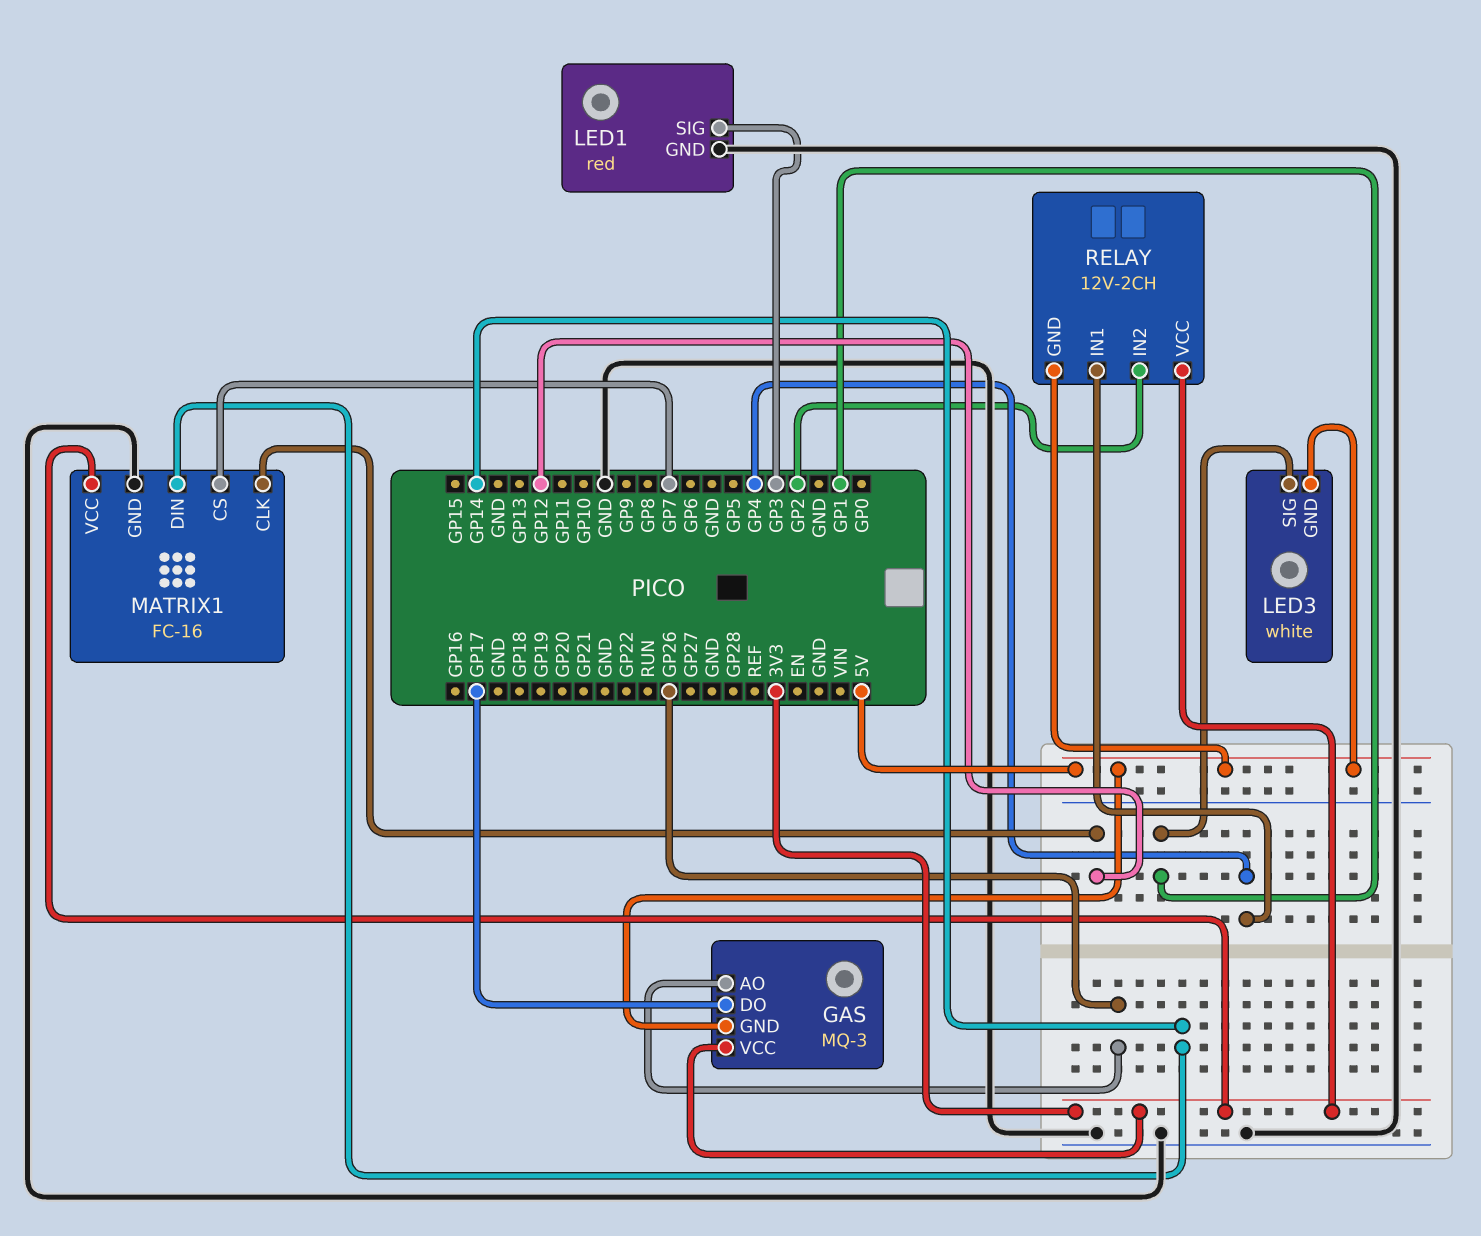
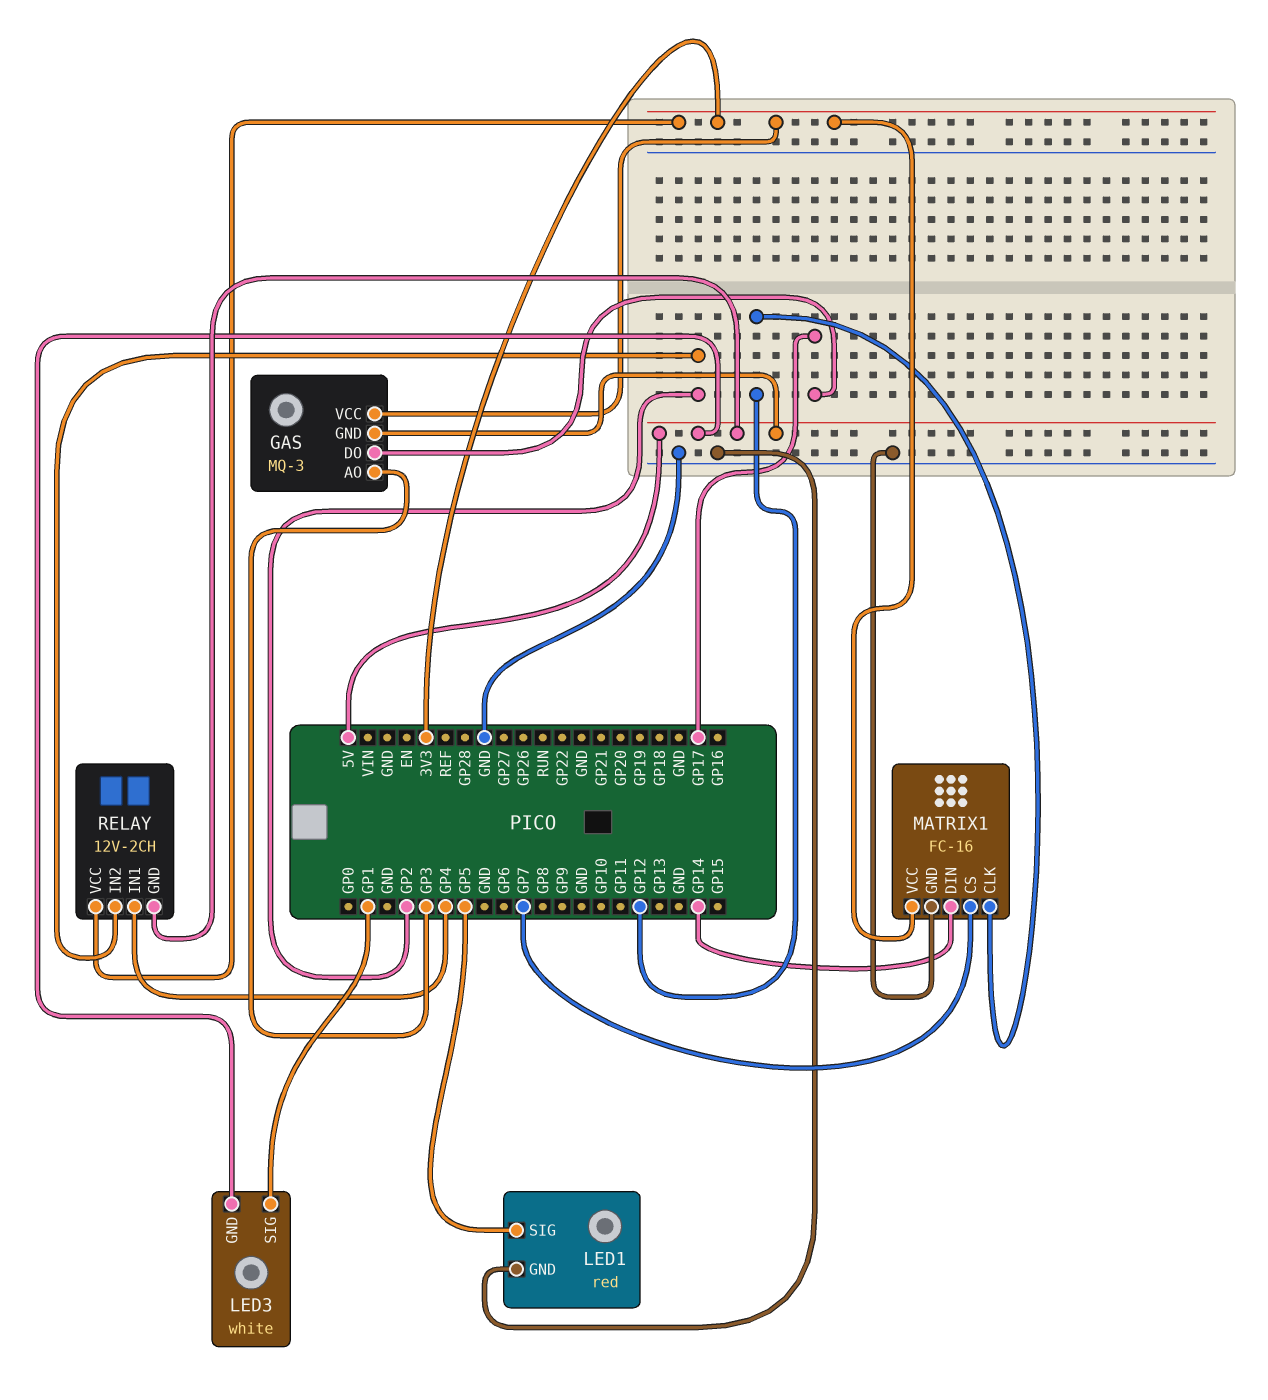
GAS pin AO: GP26 -> GP3
LED1 pin SIG: GP3 -> GP5

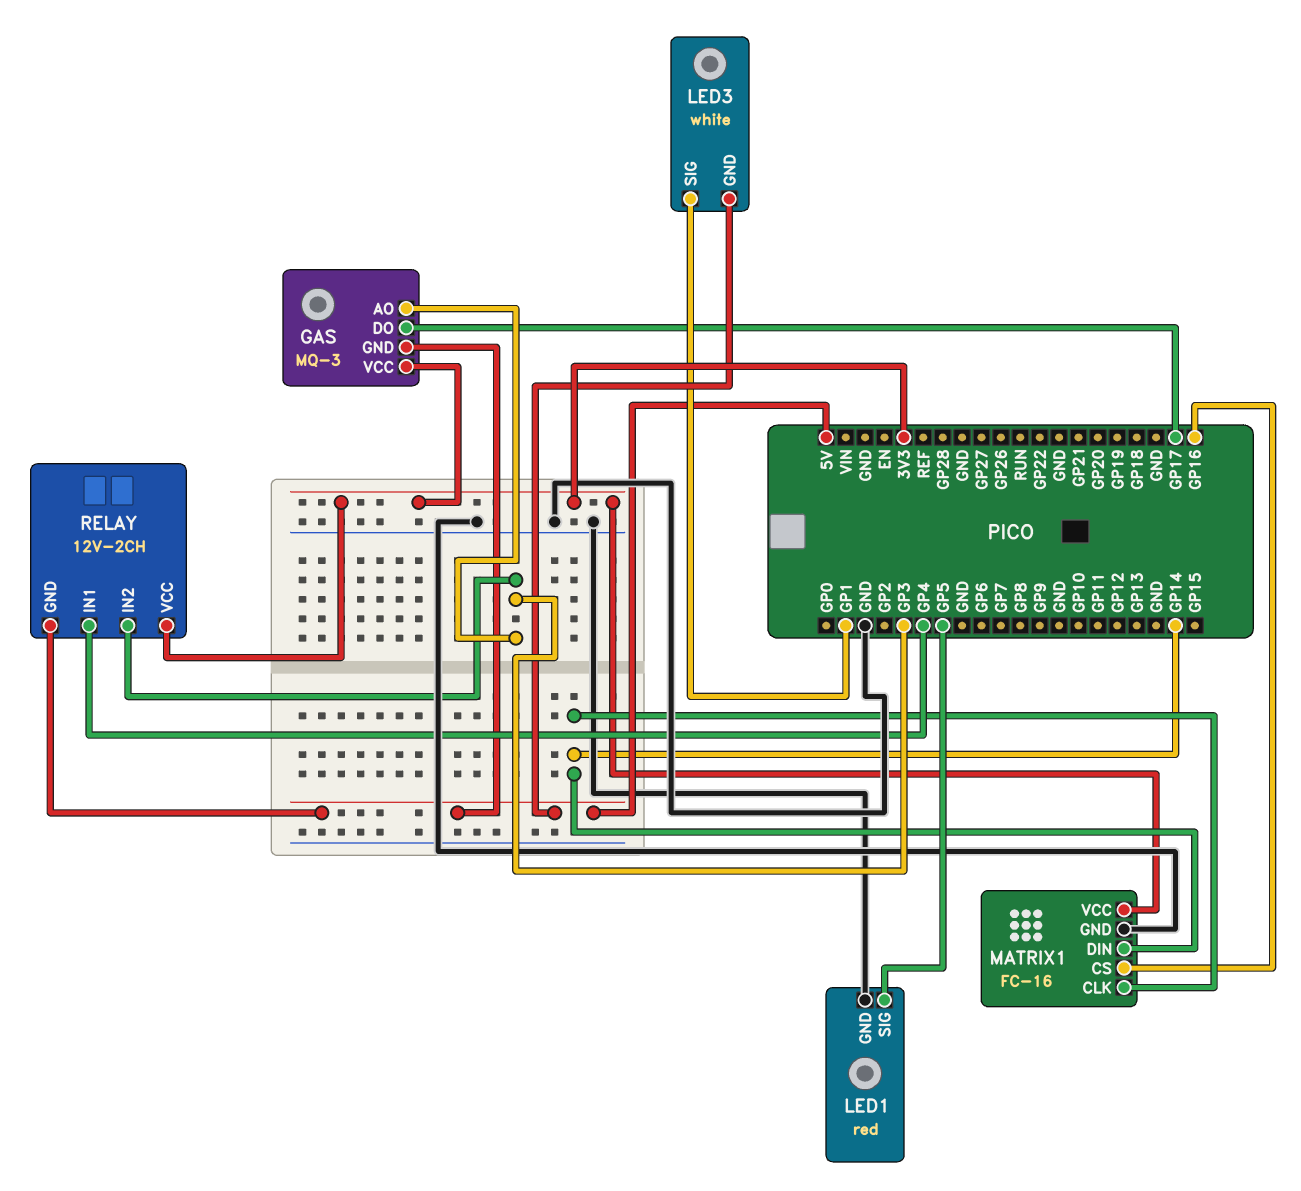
MATRIX1 pin CLK: GP12 -> GP14
MATRIX1 pin CS: GP7 -> GP16
RELAY pin IN2: GP2 -> GP3

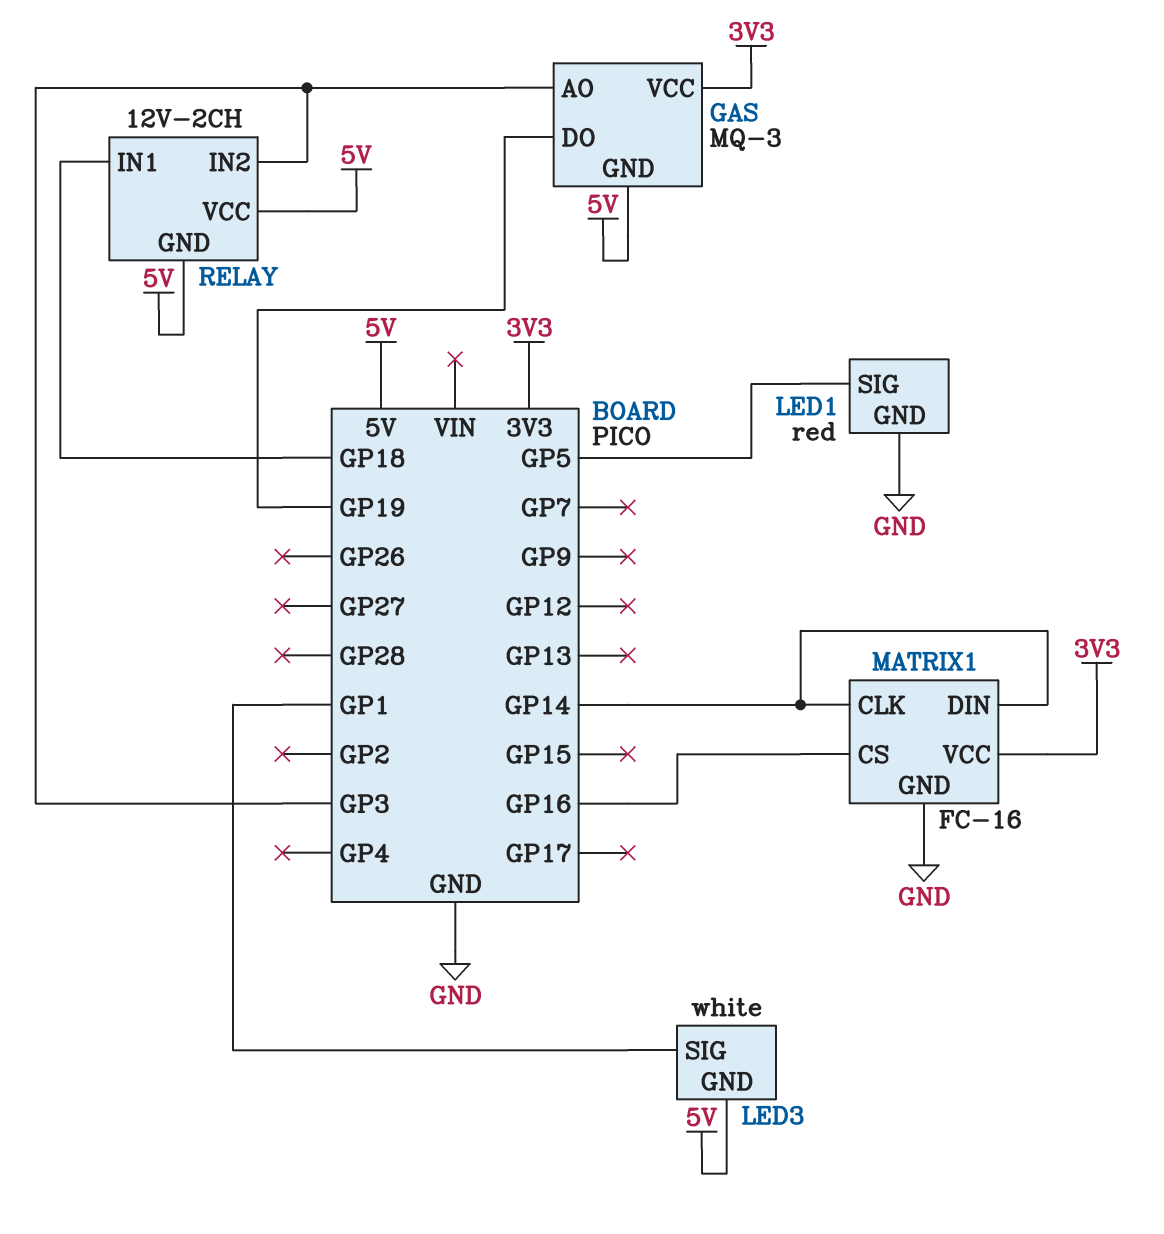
GAS pin DO: GP17 -> GP19
RELAY pin IN1: GP4 -> GP18
RELAY pin VCC: 3V3 -> 5V

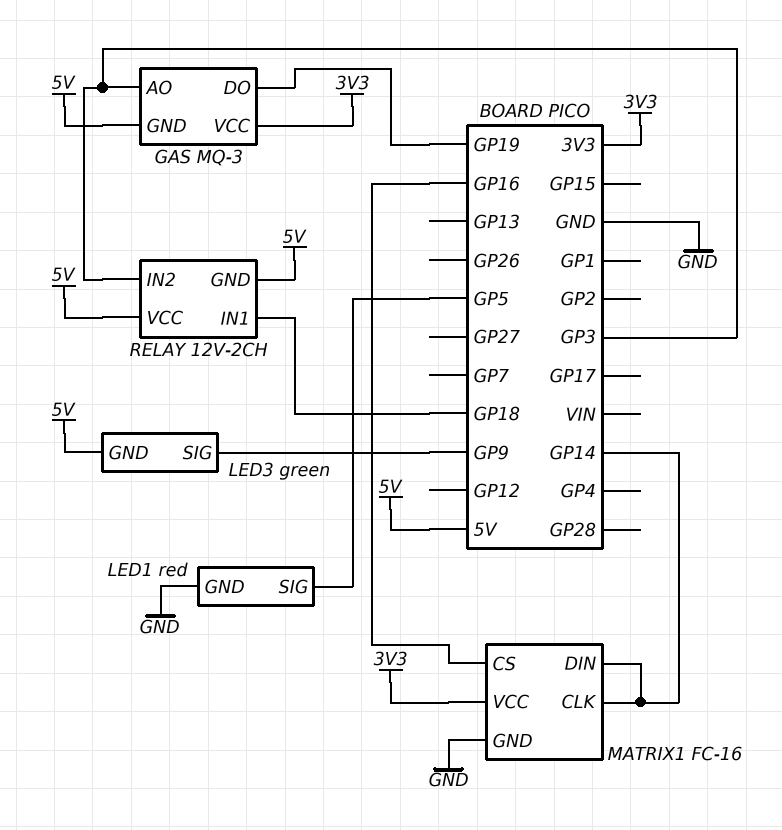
LED3: white -> green
LED3 pin SIG: GP1 -> GP9

